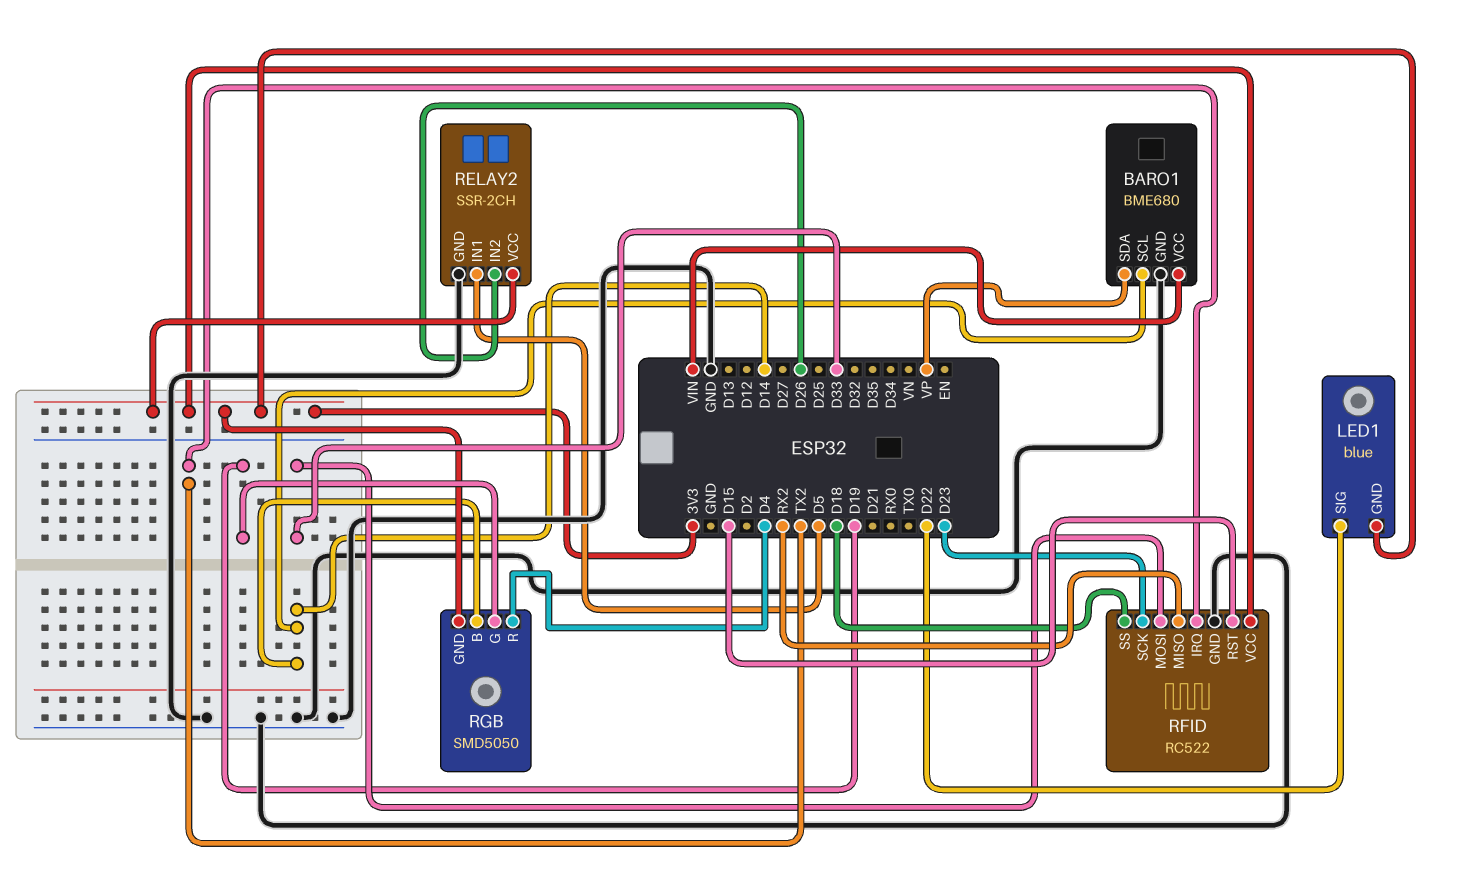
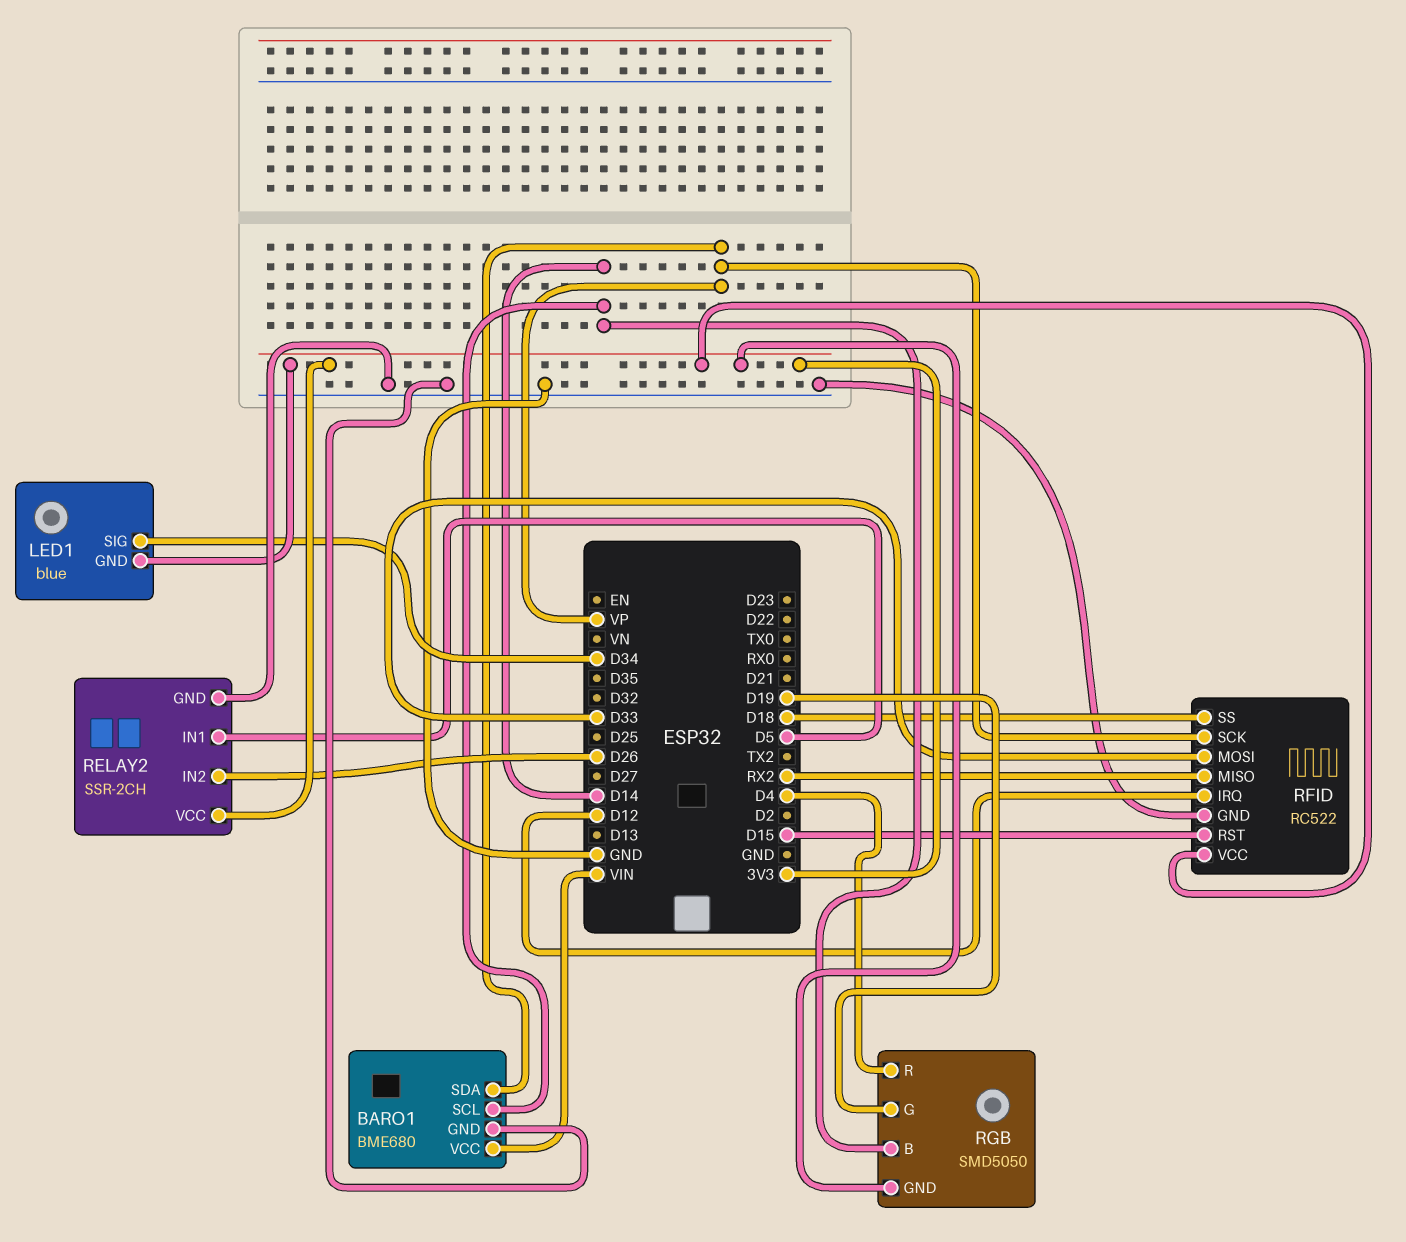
LED1 pin SIG: D22 -> D34
RFID pin IRQ: TX2 -> D12
RFID pin SCK: D23 -> VP

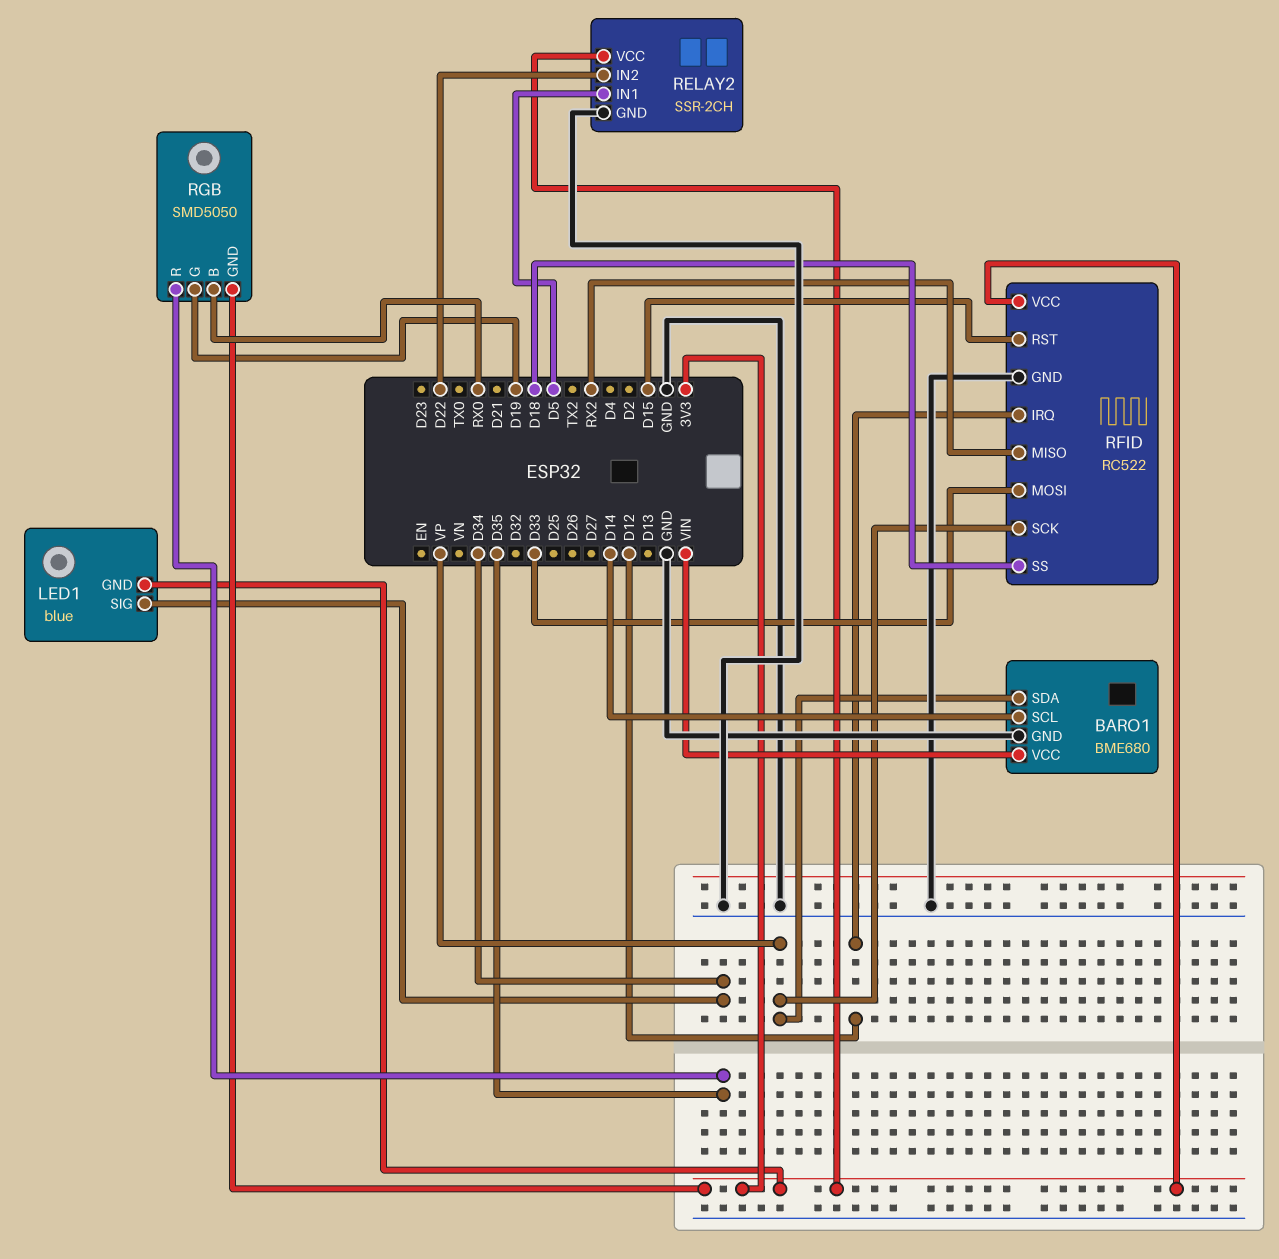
RELAY2 pin IN2: D26 -> D22
RGB pin B: D14 -> RX0
RGB pin R: D4 -> D35

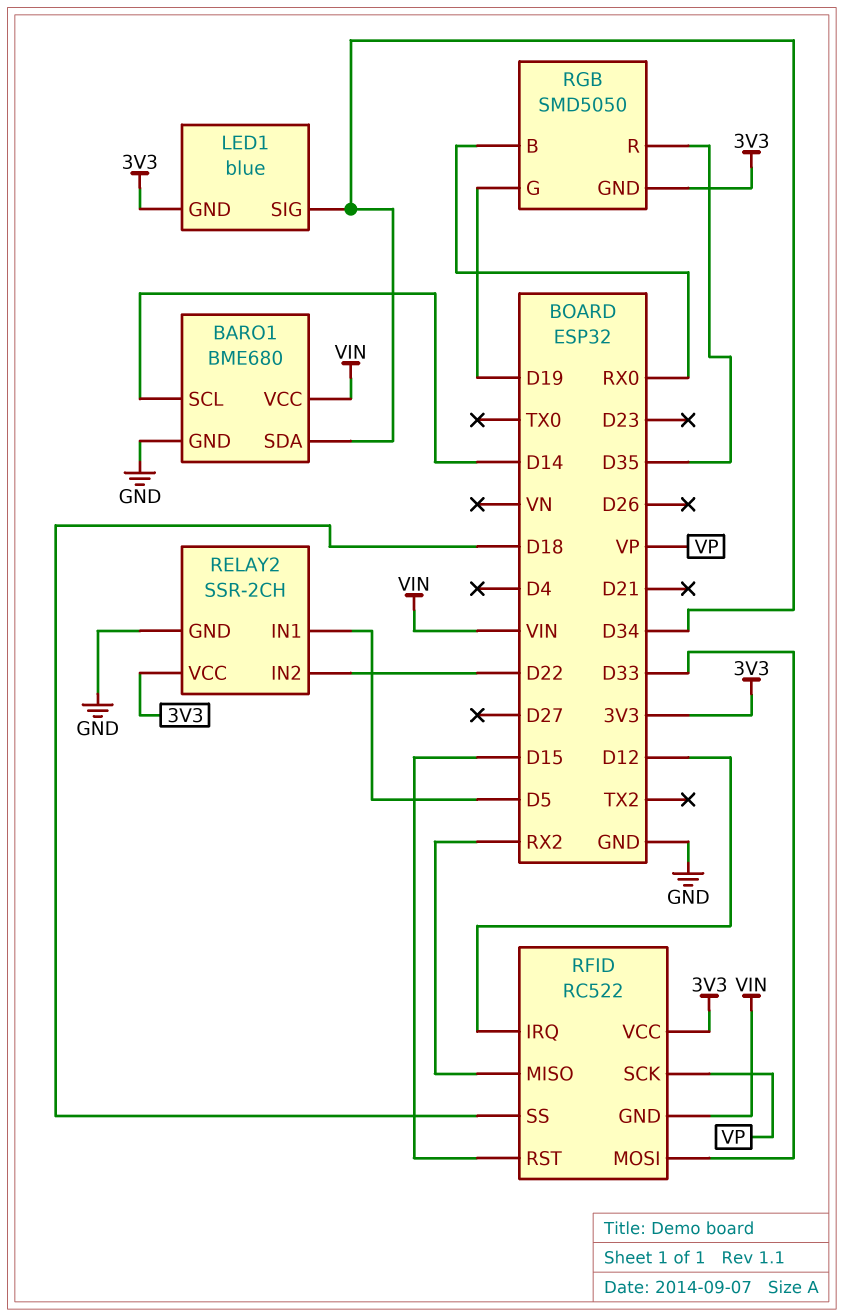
BARO1 pin SDA: VP -> D34
RFID pin GND: GND -> VIN

